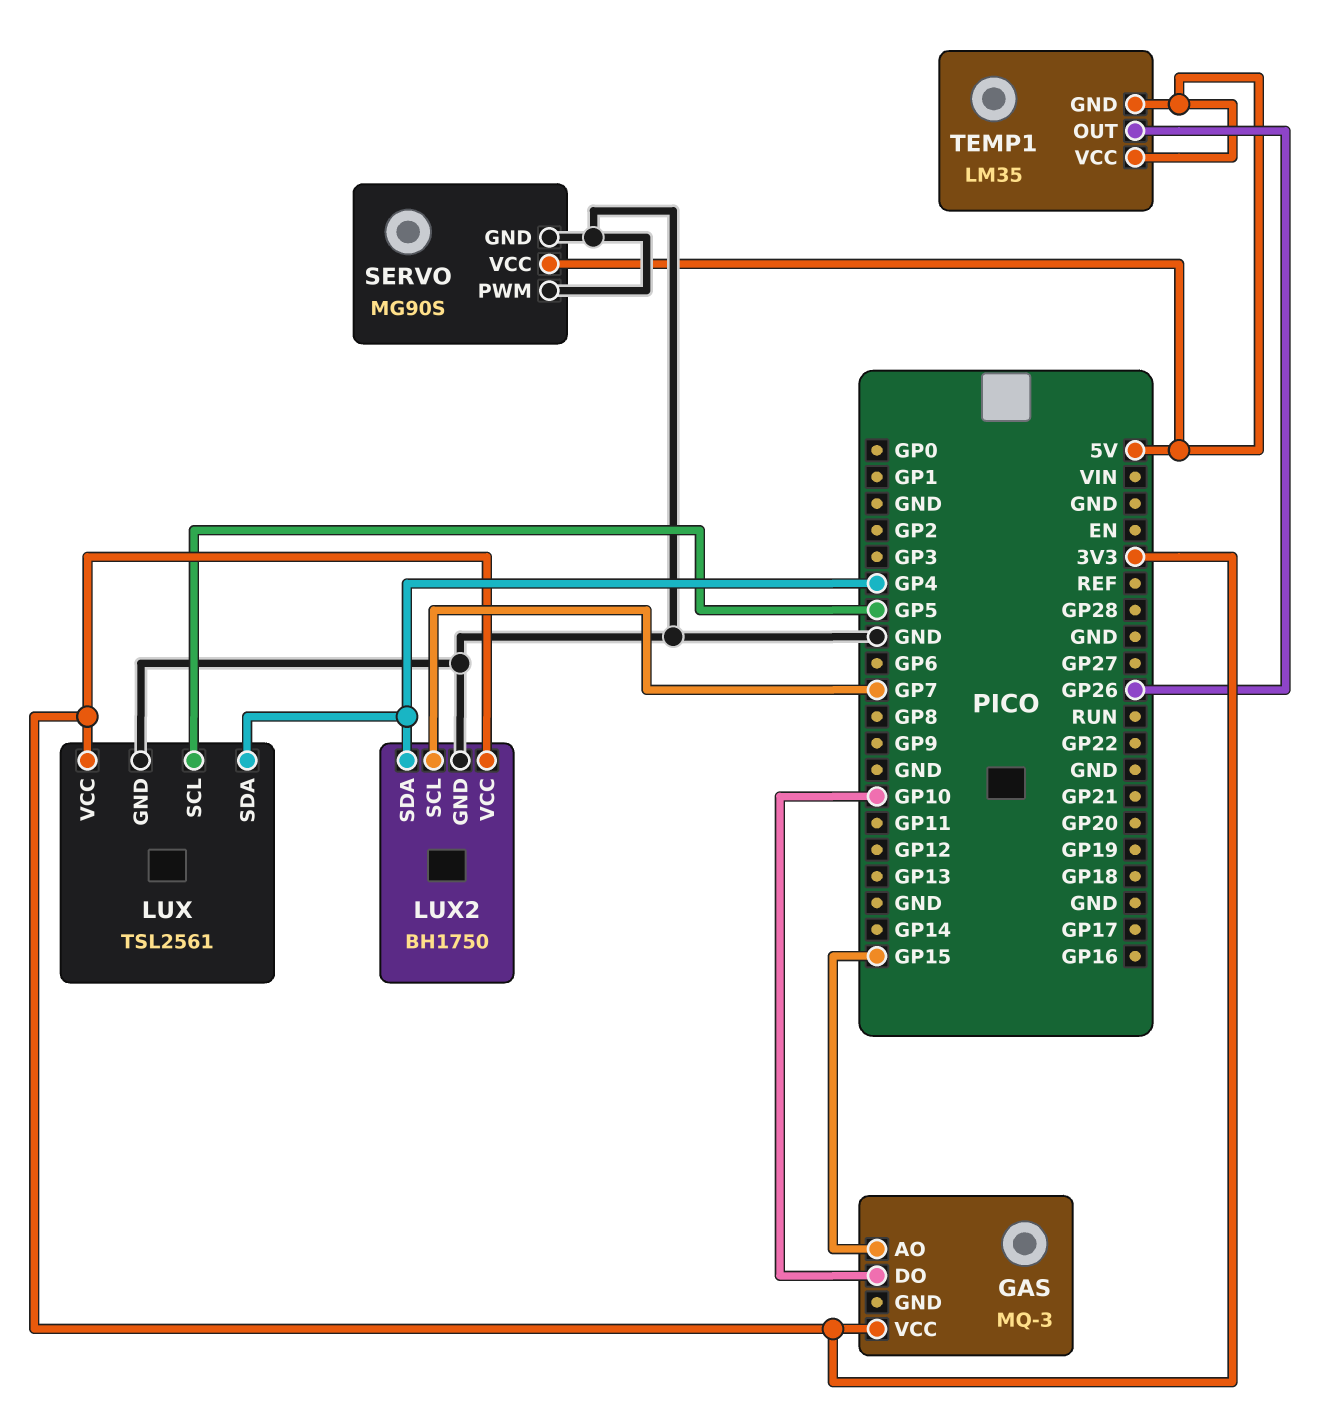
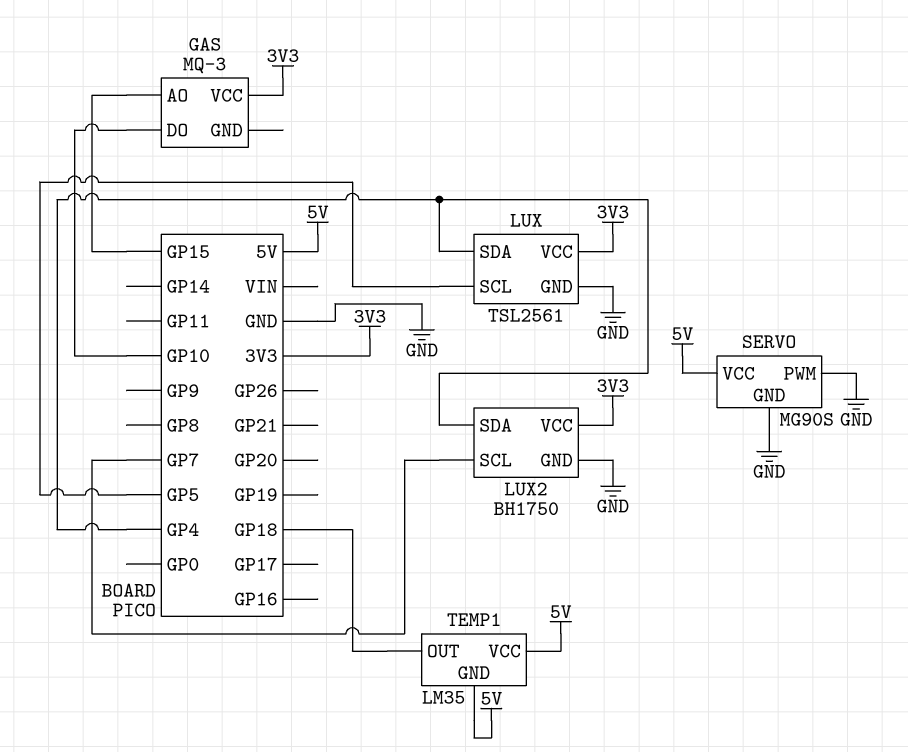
TEMP1 pin OUT: GP26 -> GP18

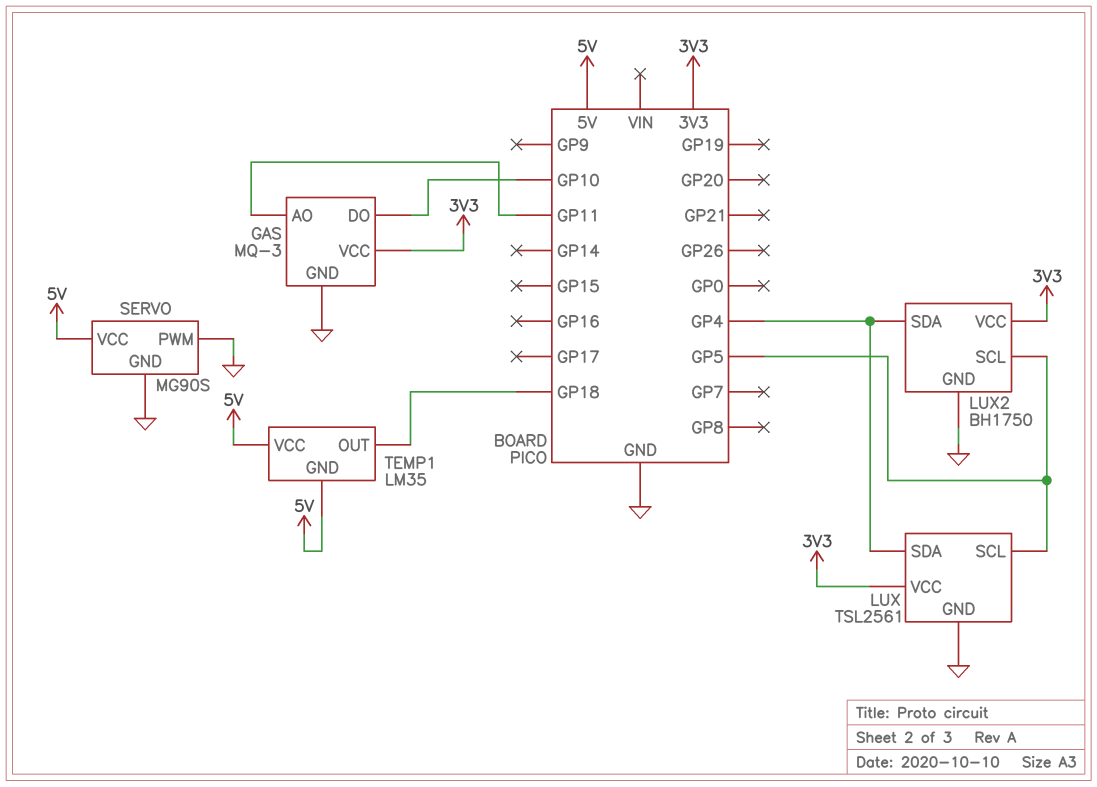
GAS pin AO: GP15 -> GP11
GAS pin GND: none -> GND
LUX2 pin SCL: GP7 -> GP5

